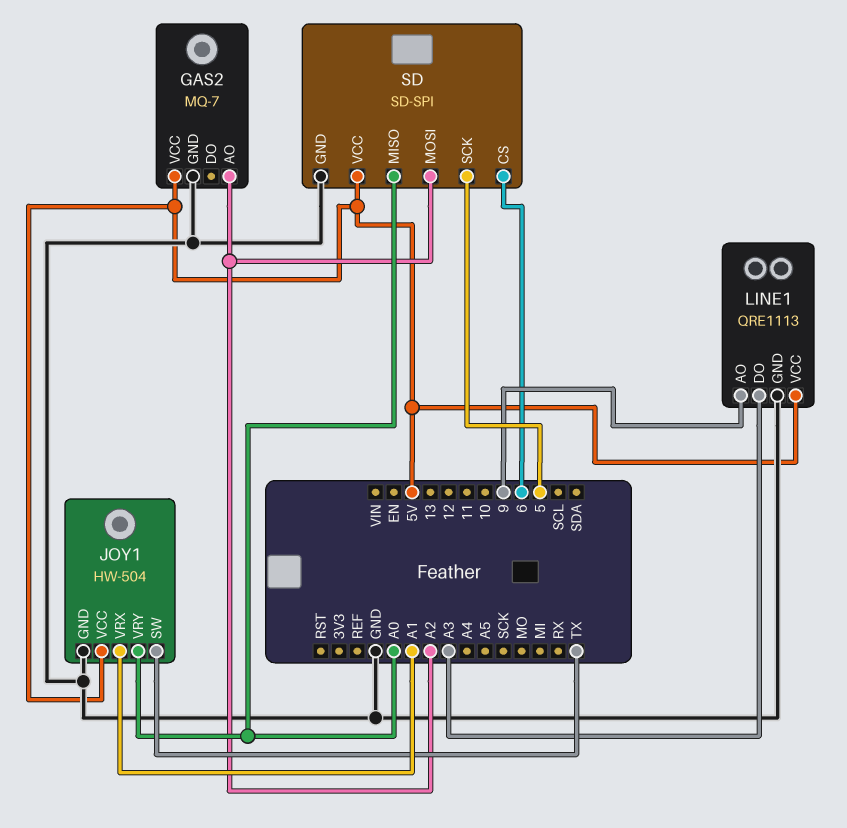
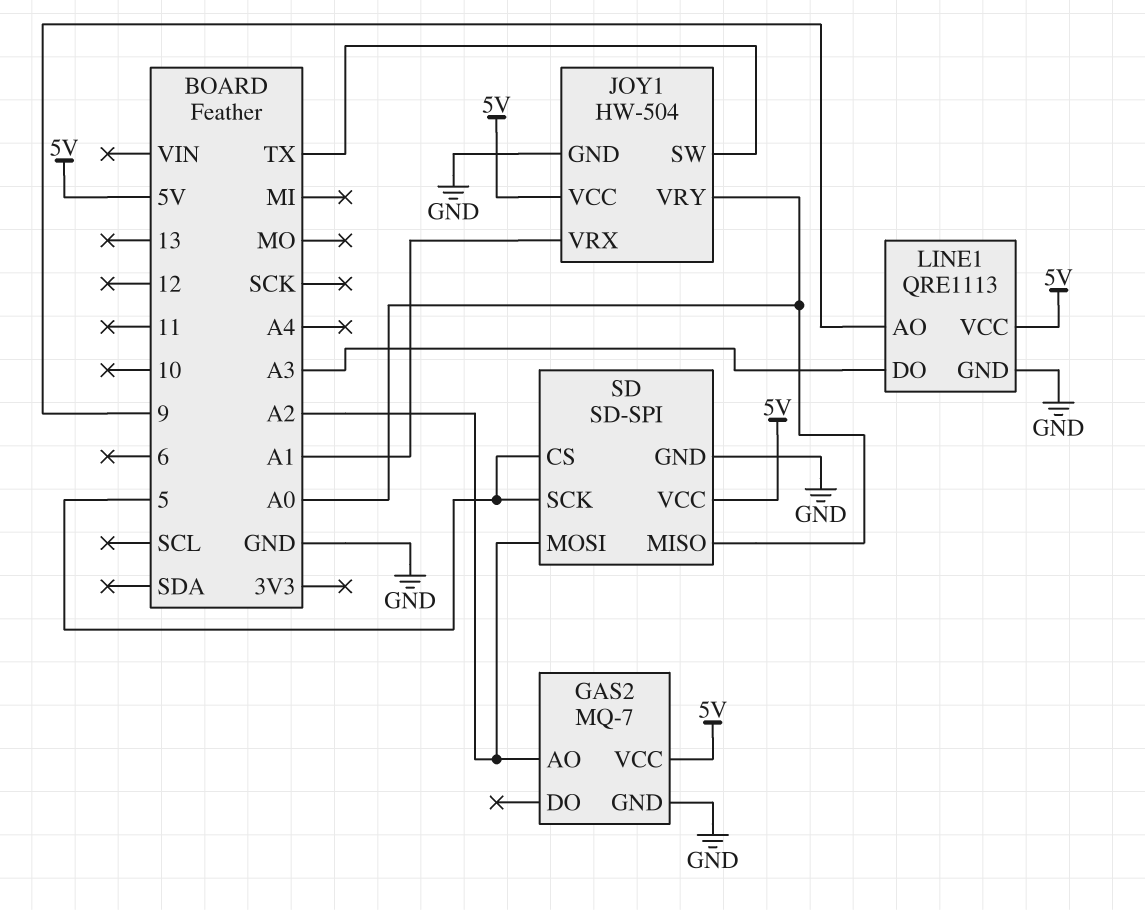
SD pin CS: 6 -> 5

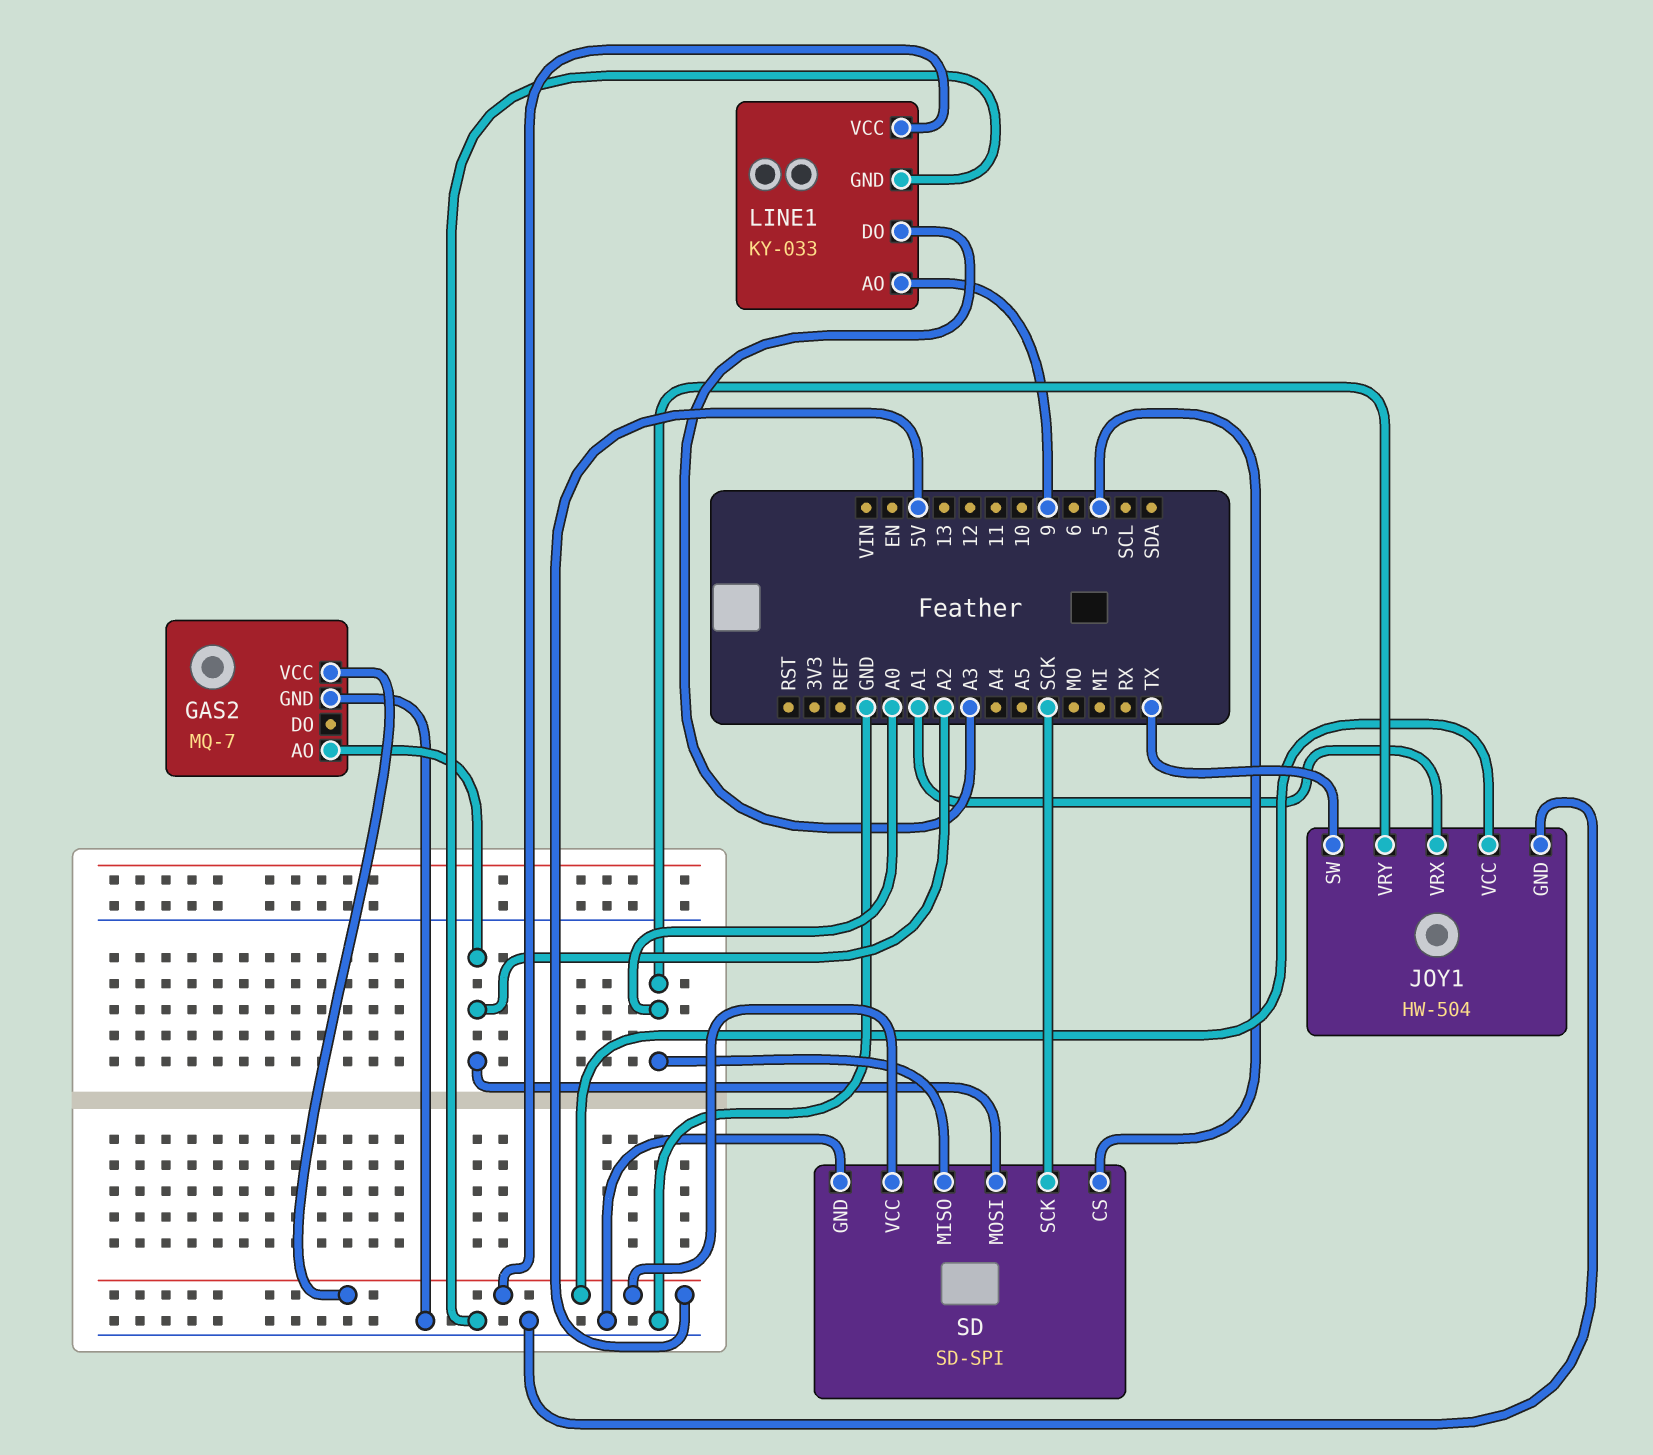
LINE1: QRE1113 -> KY-033
SD pin SCK: 5 -> SCK

